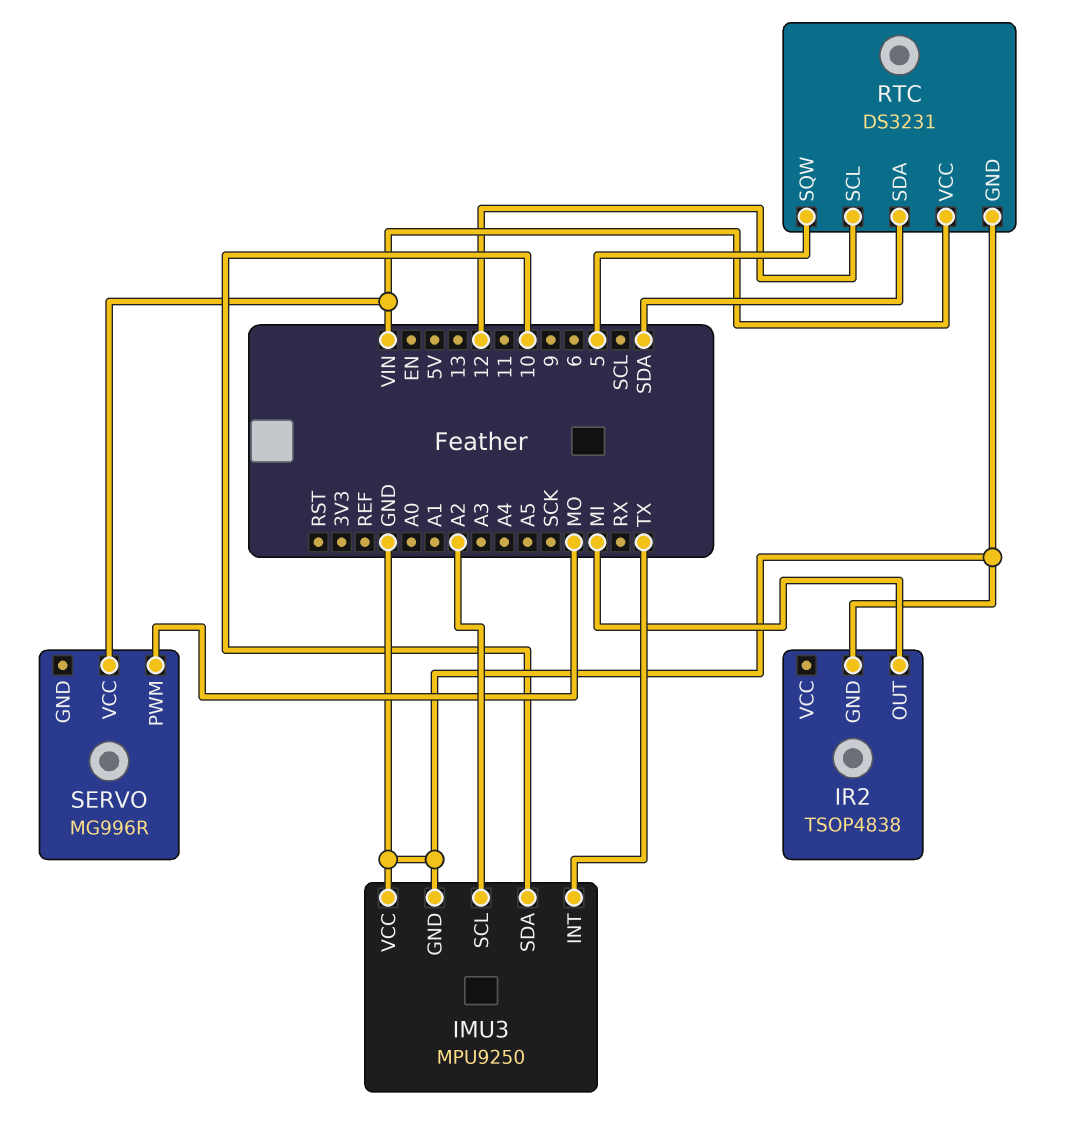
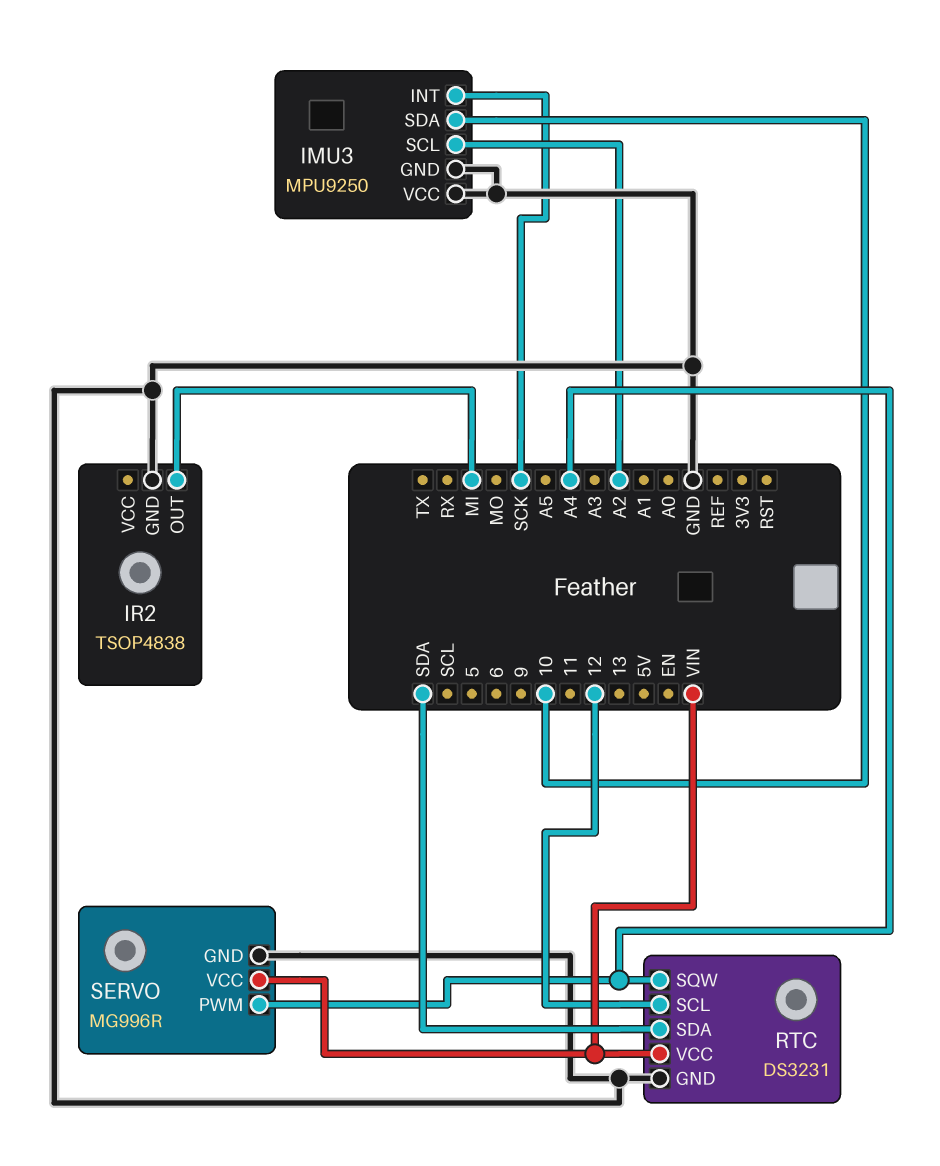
IMU3 pin INT: TX -> SCK
RTC pin SQW: 5 -> A4
SERVO pin GND: none -> GND
SERVO pin PWM: MO -> A4

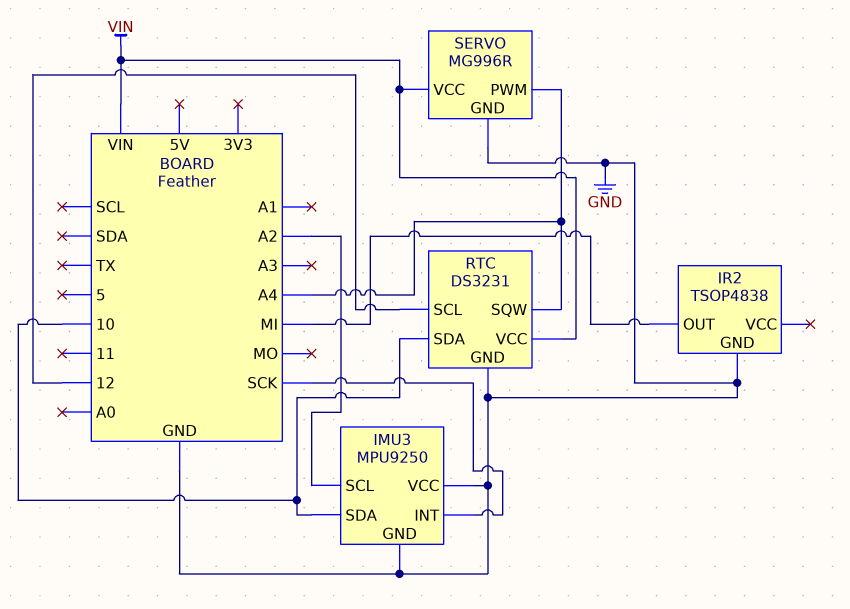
RTC pin SDA: SDA -> 10

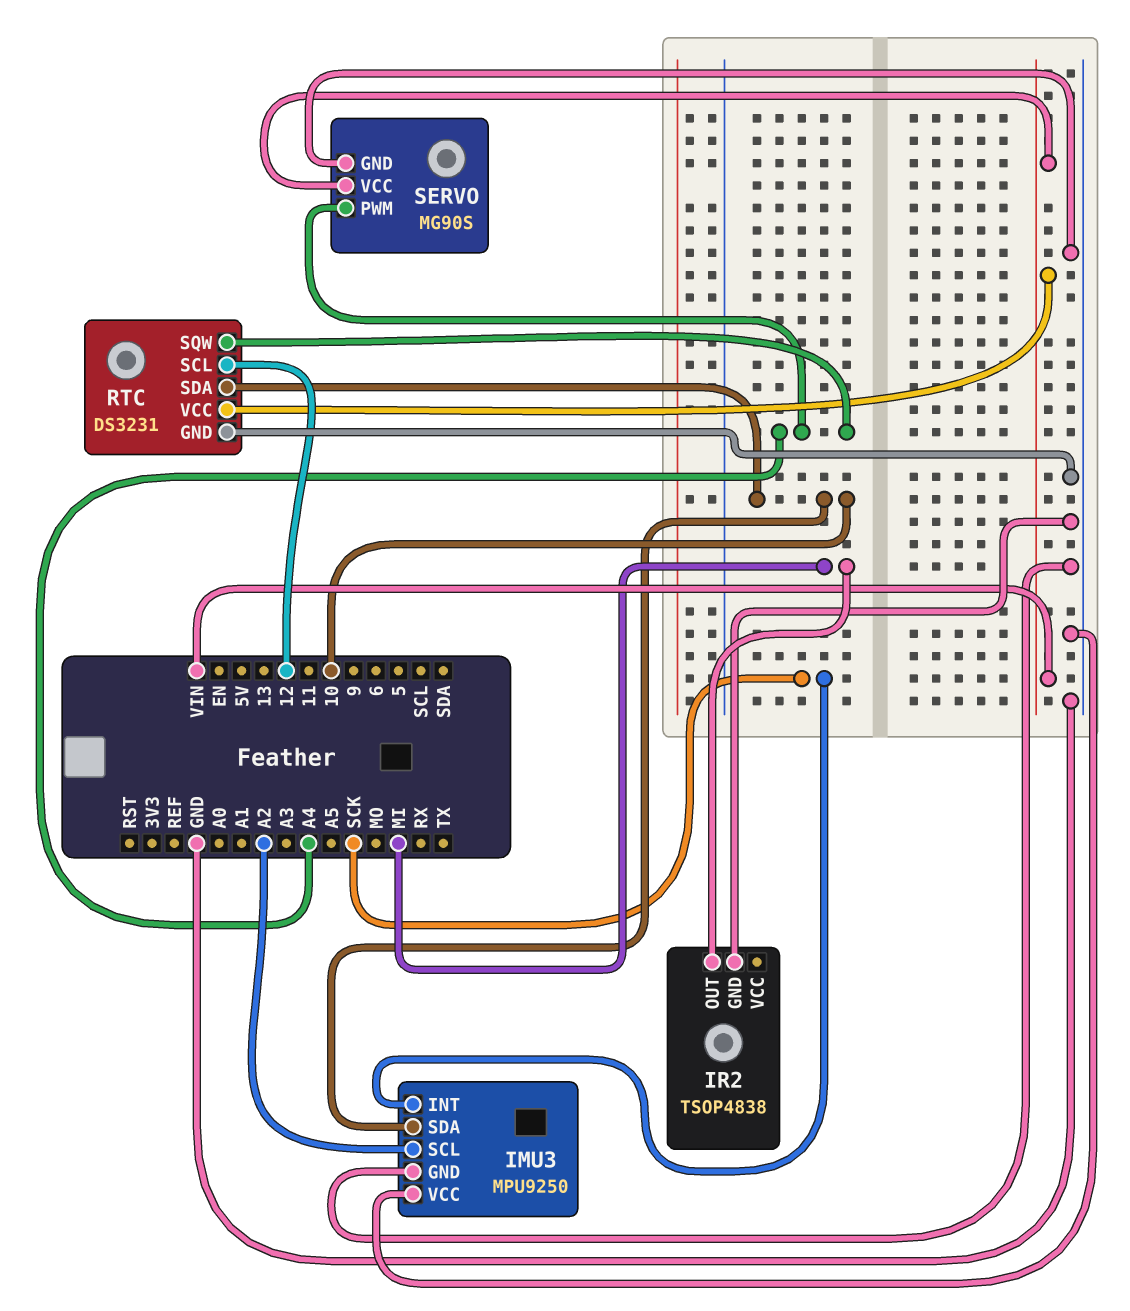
SERVO: MG996R -> MG90S

